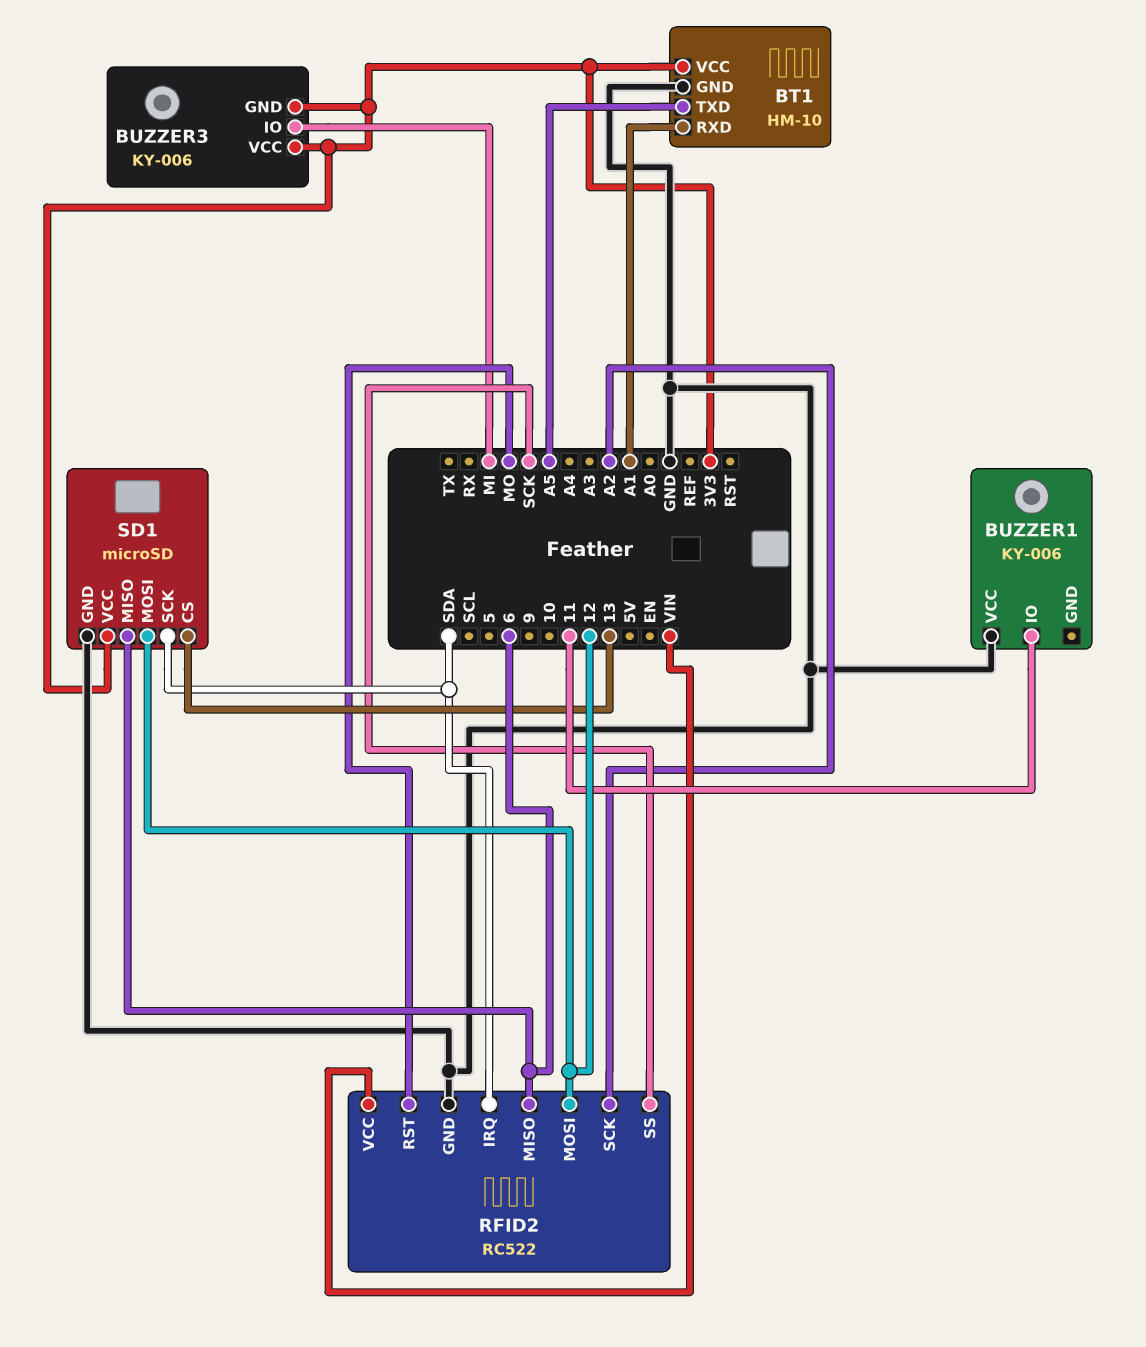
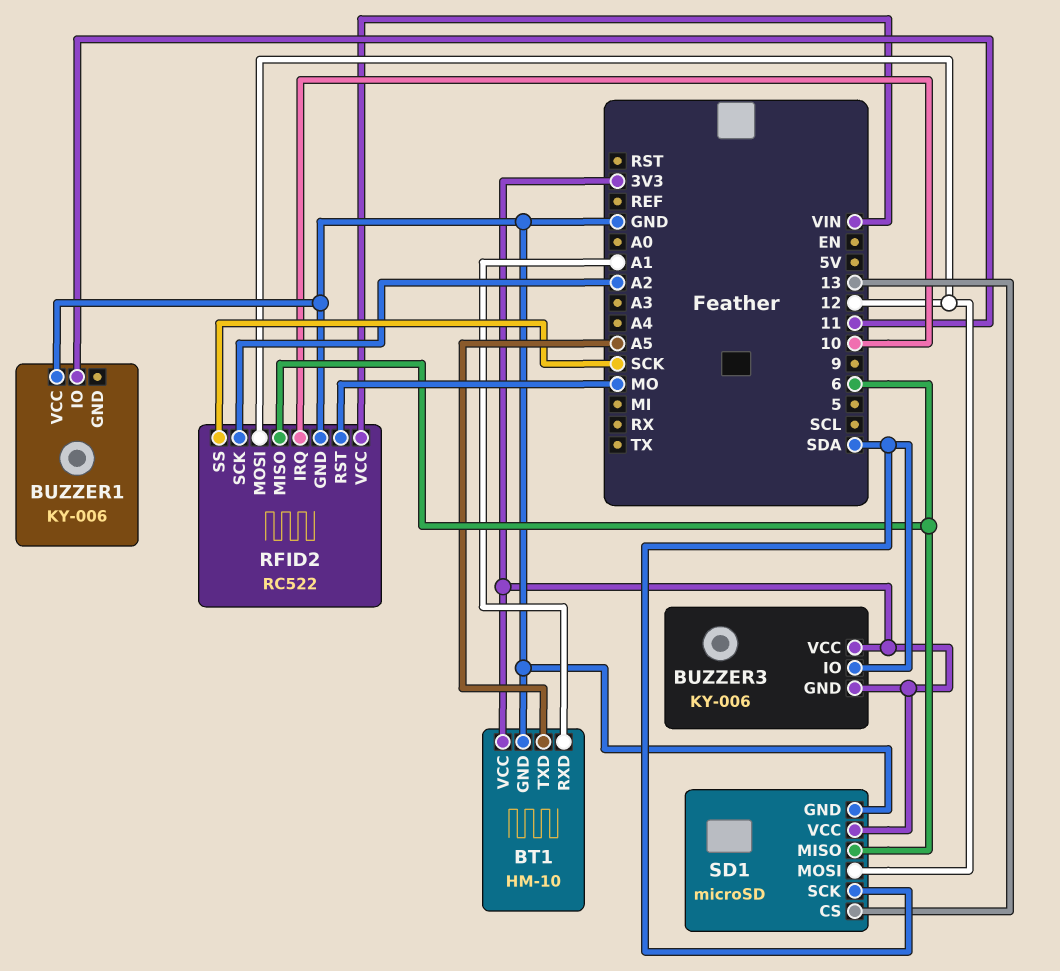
BUZZER3 pin IO: MI -> SDA
RFID2 pin IRQ: SDA -> 10

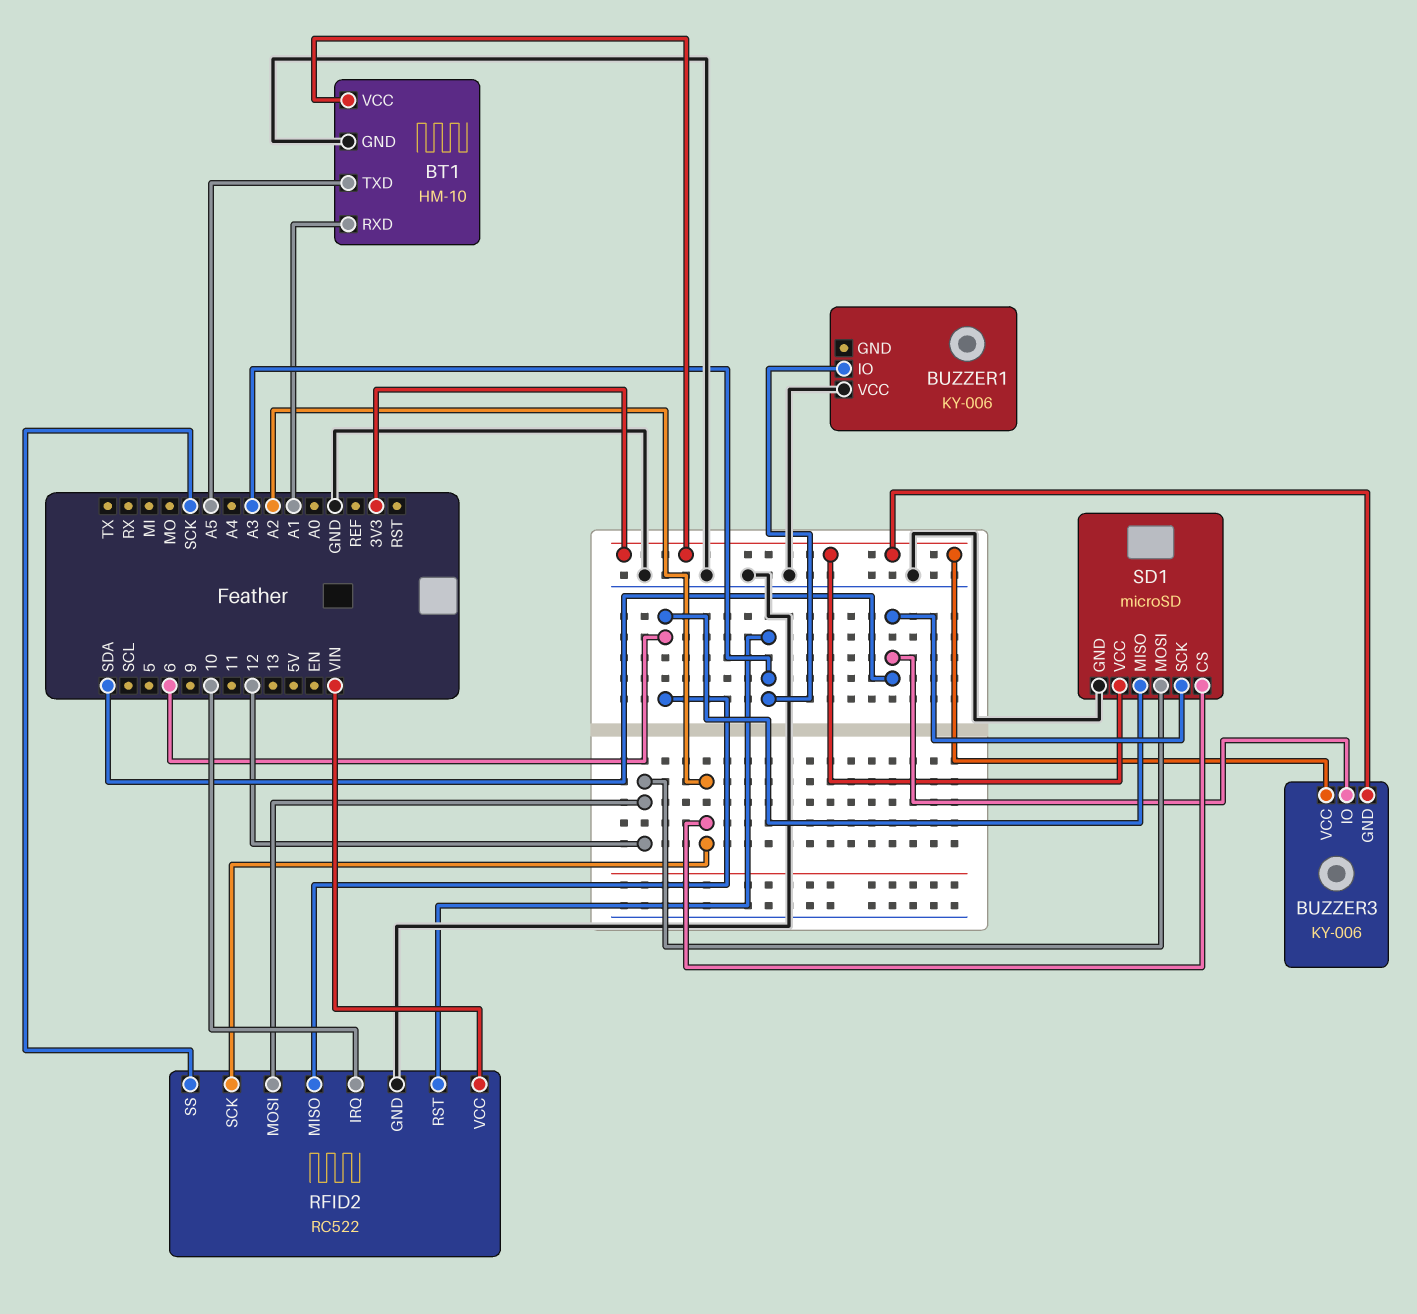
BUZZER1 pin IO: 11 -> A3
RFID2 pin RST: MO -> A3
SD1 pin CS: 13 -> A2

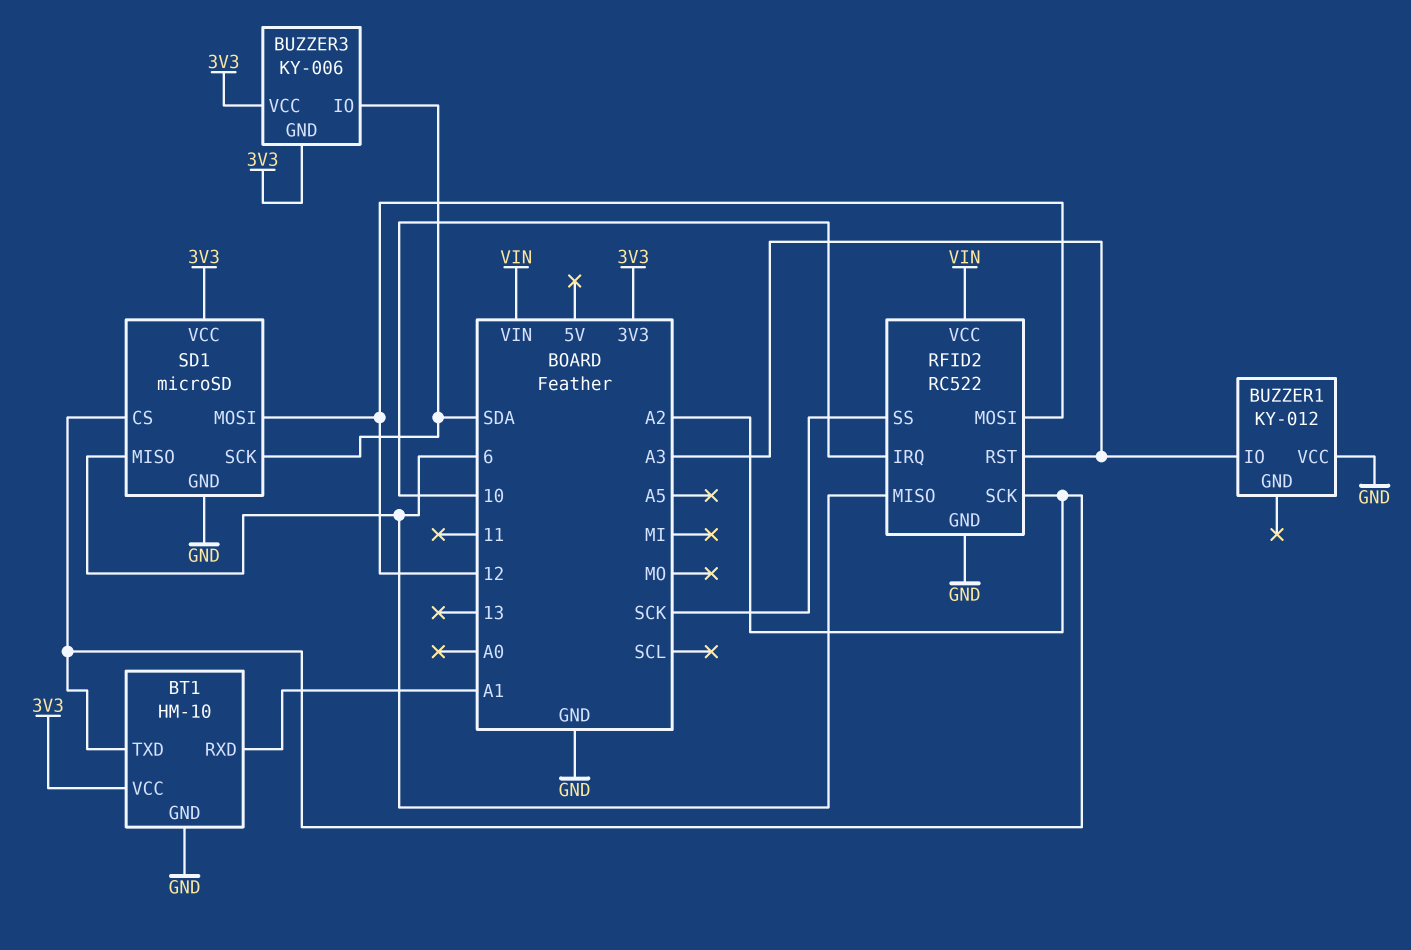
BT1 pin TXD: A5 -> A2
BUZZER1: KY-006 -> KY-012

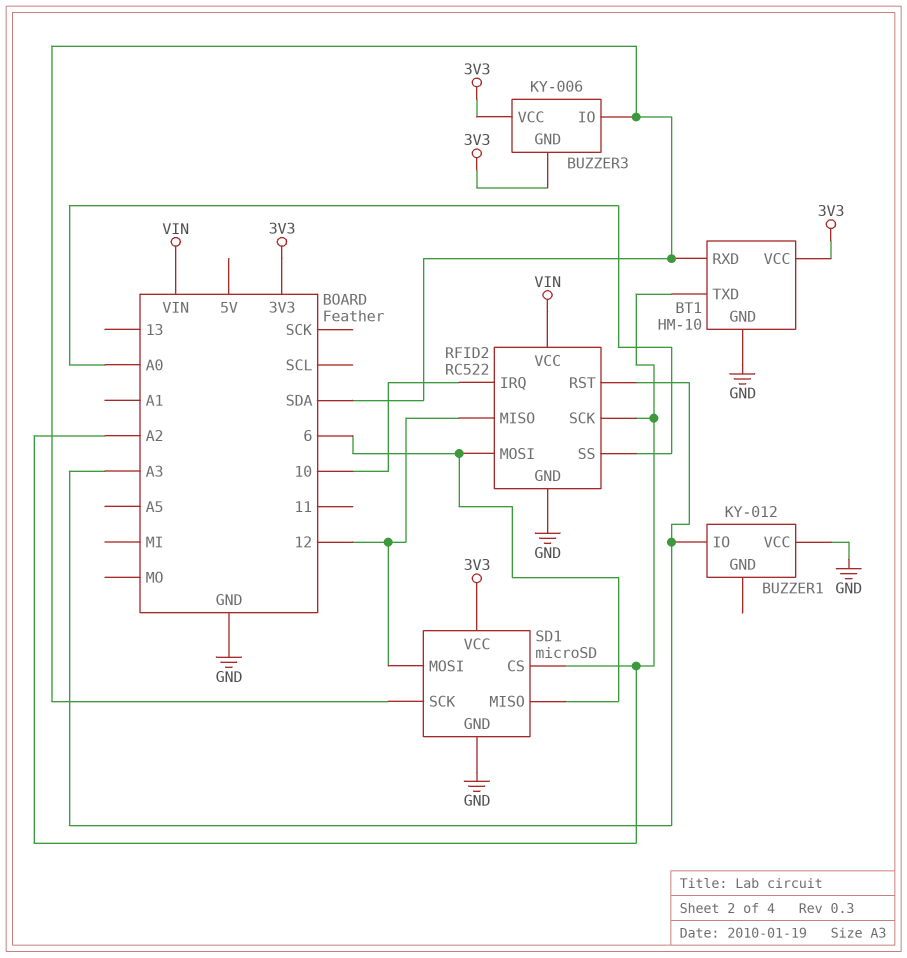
BT1 pin RXD: A1 -> SDA
RFID2 pin MISO: 6 -> 12
RFID2 pin MOSI: 12 -> 6
RFID2 pin SS: SCK -> A0

